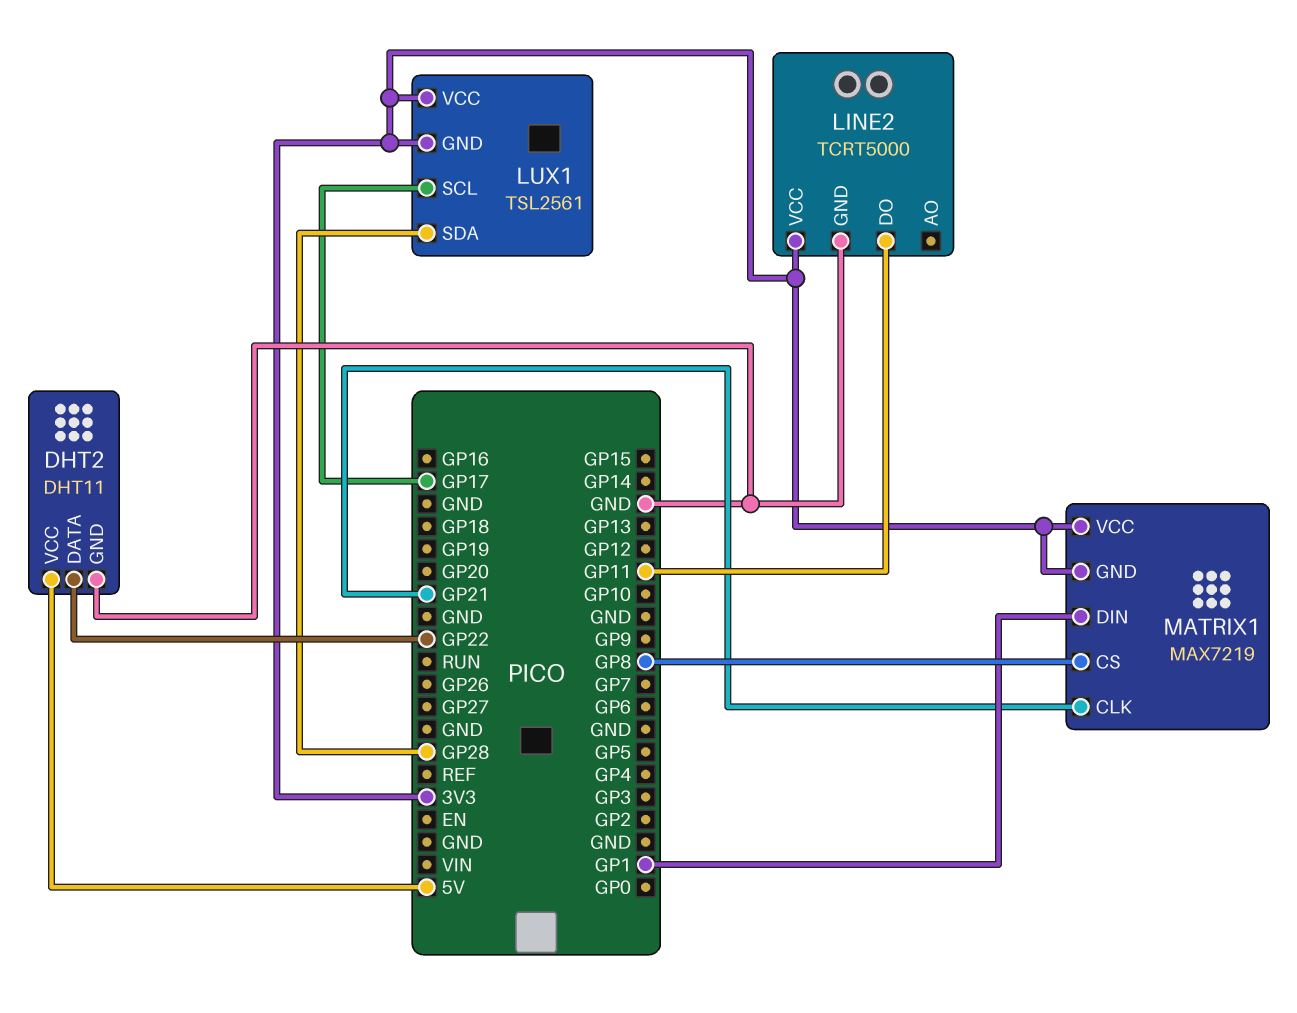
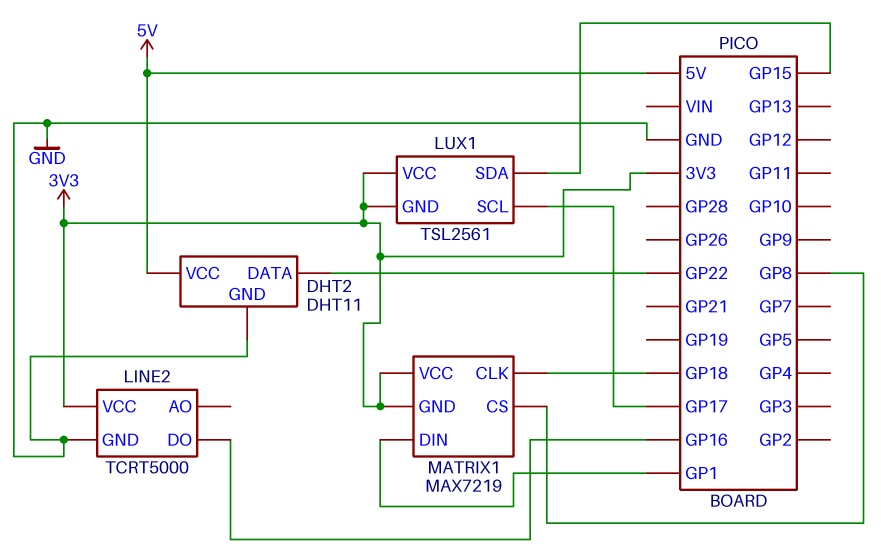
LINE2 pin DO: GP11 -> GP16
LUX1 pin SDA: GP28 -> GP15
MATRIX1 pin CLK: GP21 -> GP18

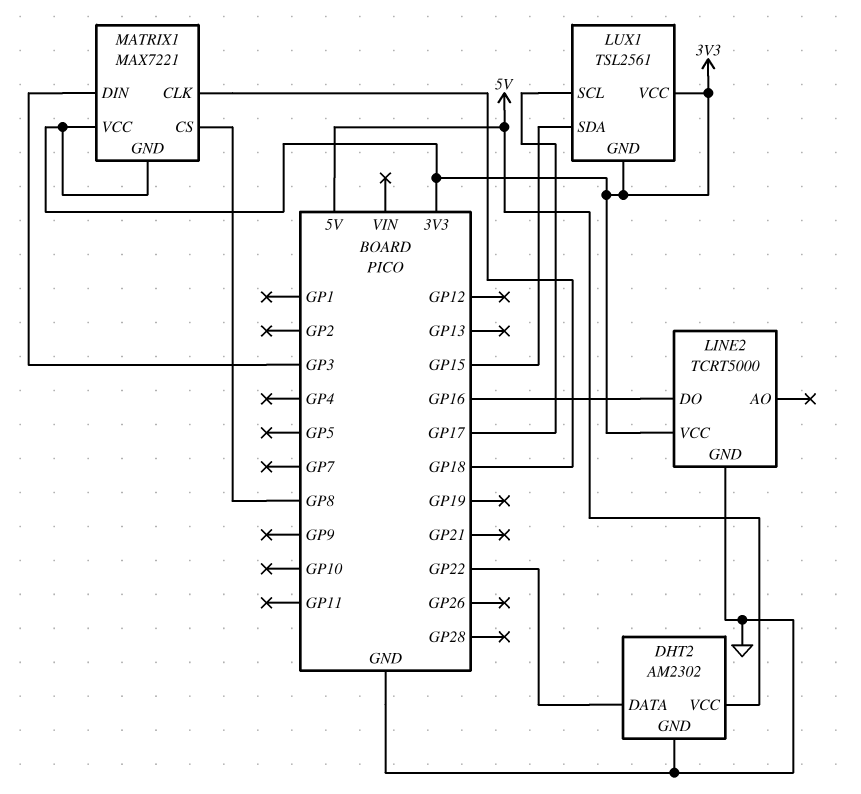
DHT2: DHT11 -> AM2302
MATRIX1: MAX7219 -> MAX7221
MATRIX1 pin DIN: GP1 -> GP3

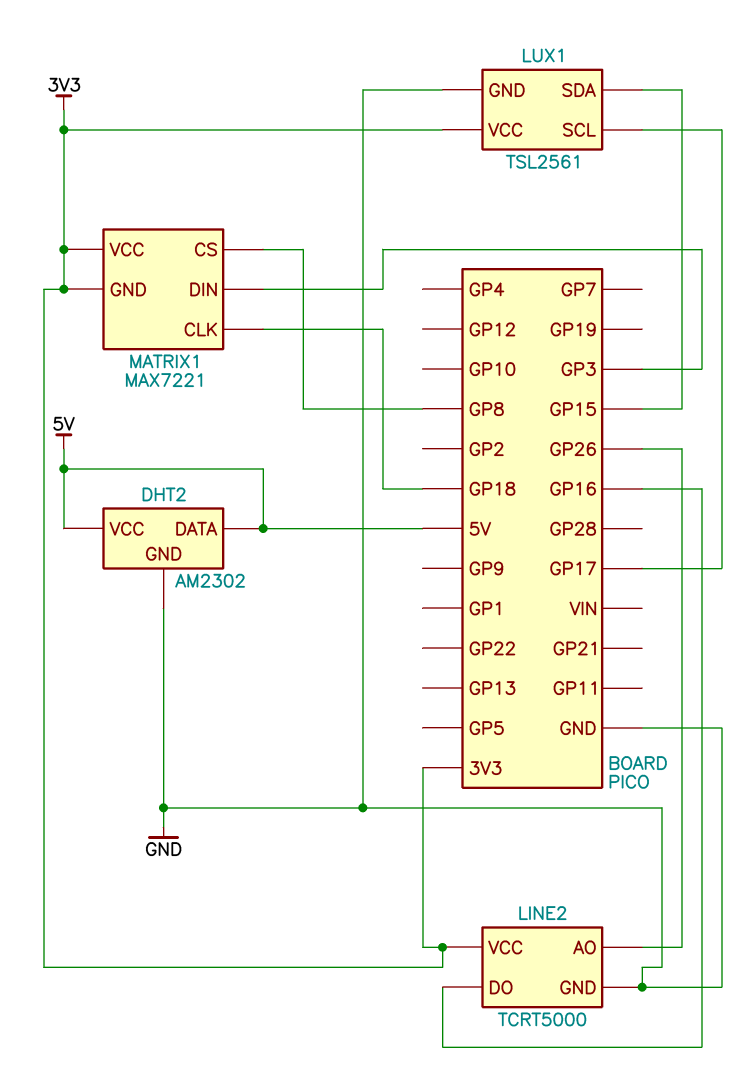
DHT2 pin DATA: GP22 -> 5V
LINE2 pin AO: none -> GP26
LUX1 pin GND: 3V3 -> GND

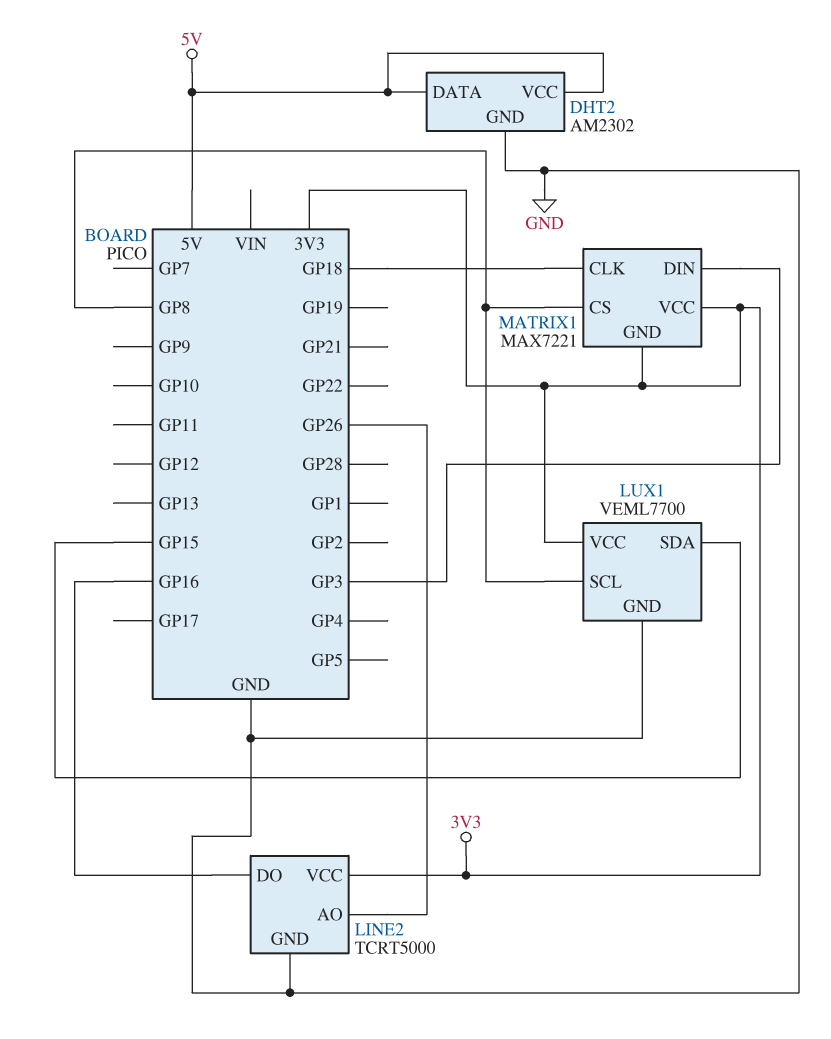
LUX1: TSL2561 -> VEML7700
LUX1 pin SCL: GP17 -> GP8

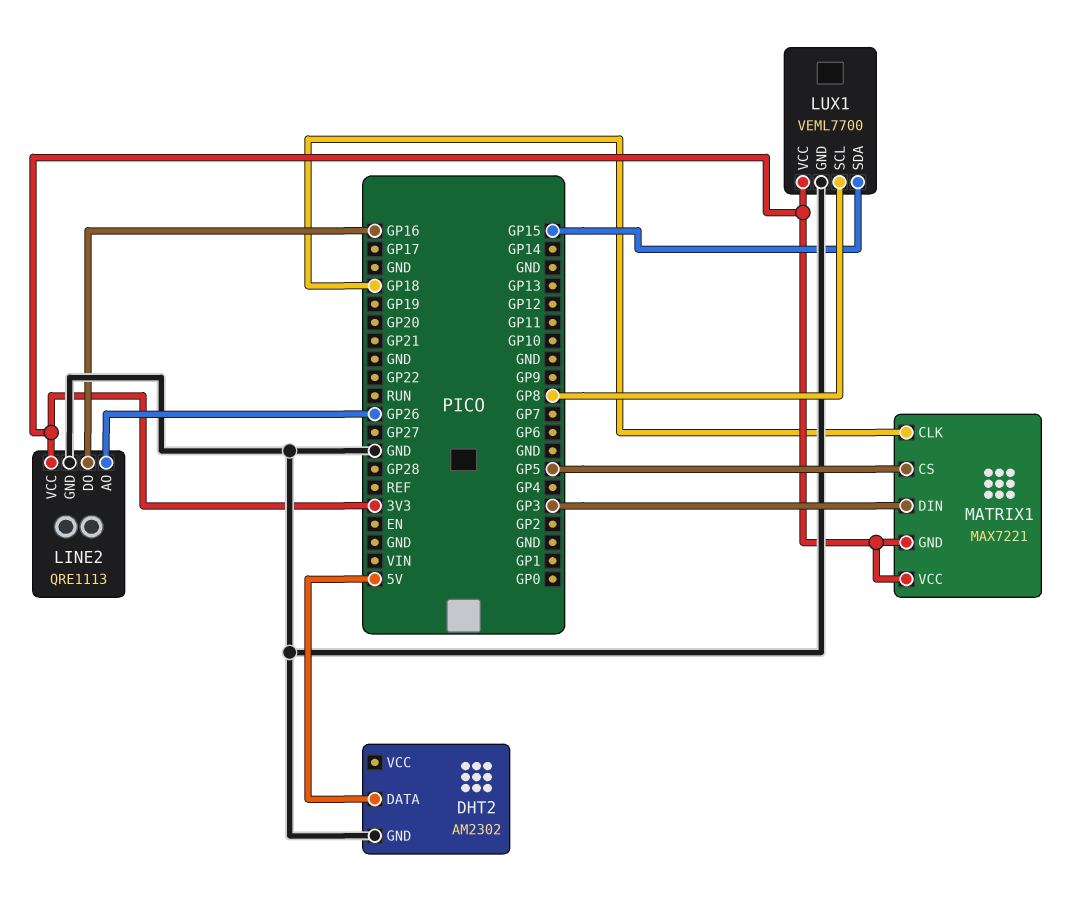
DHT2 pin VCC: 5V -> none
LINE2: TCRT5000 -> QRE1113
MATRIX1 pin CS: GP8 -> GP5

